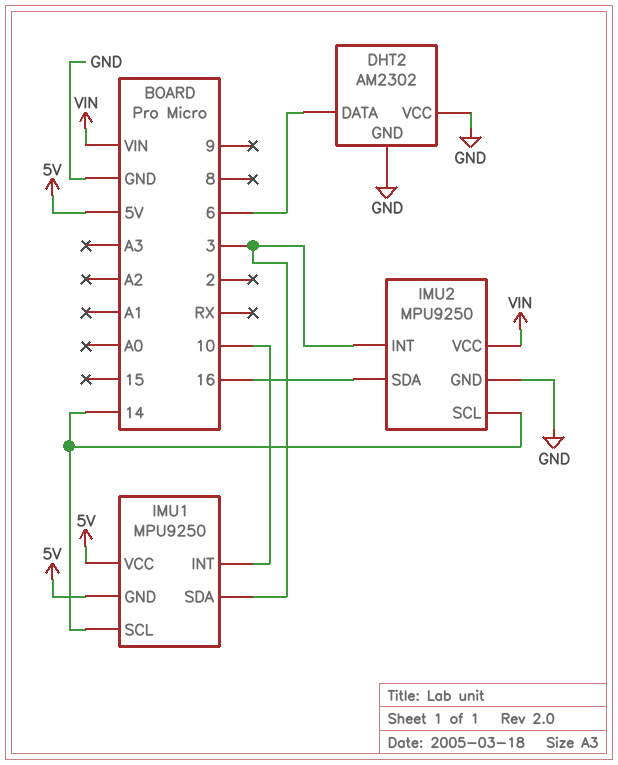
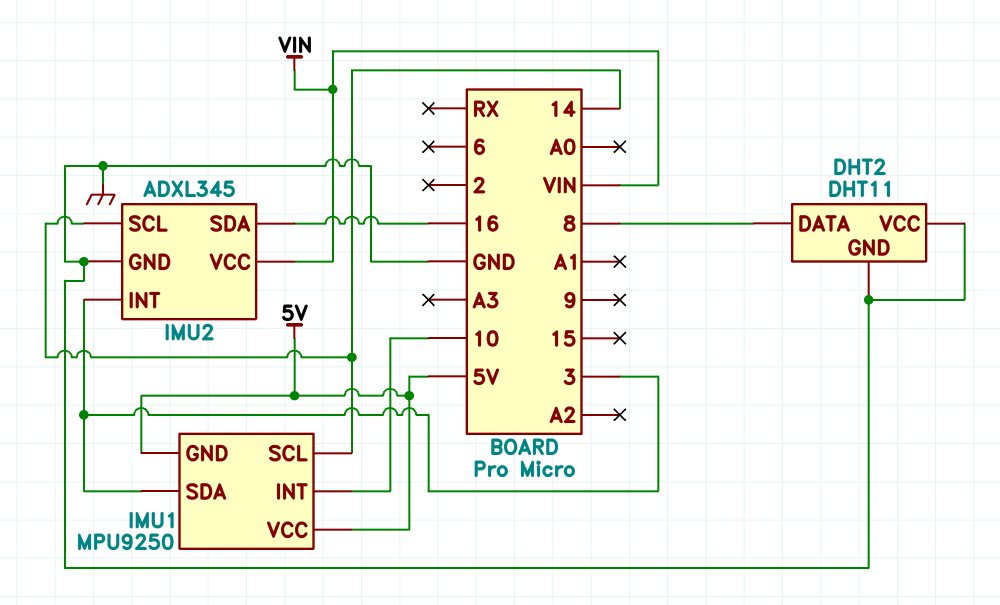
DHT2: AM2302 -> DHT11
DHT2 pin DATA: 6 -> 8
IMU2: MPU9250 -> ADXL345

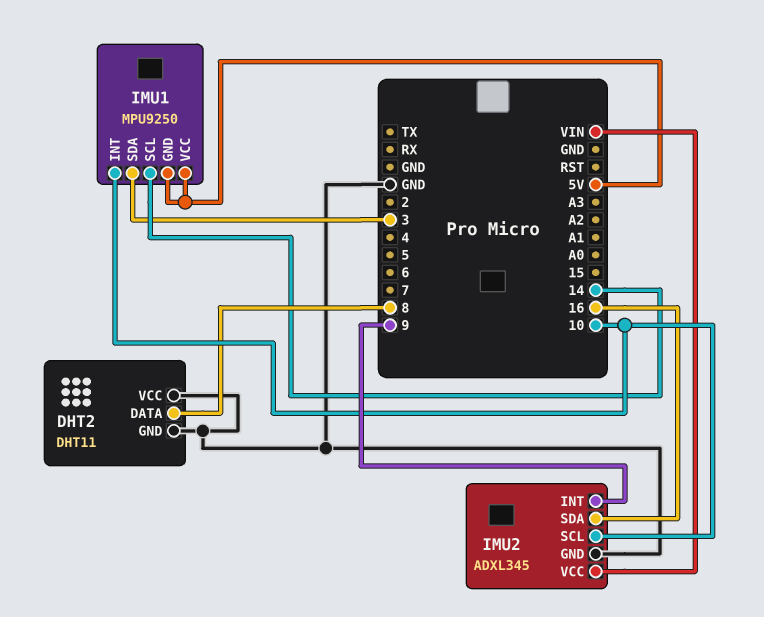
IMU2 pin INT: 3 -> 9
IMU2 pin SCL: 14 -> 10

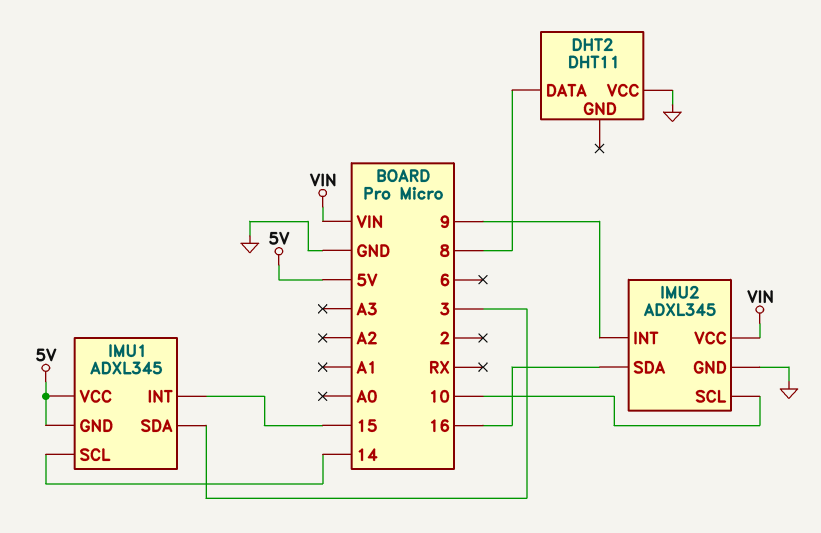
DHT2 pin GND: GND -> none
IMU1: MPU9250 -> ADXL345
IMU1 pin INT: 10 -> 15

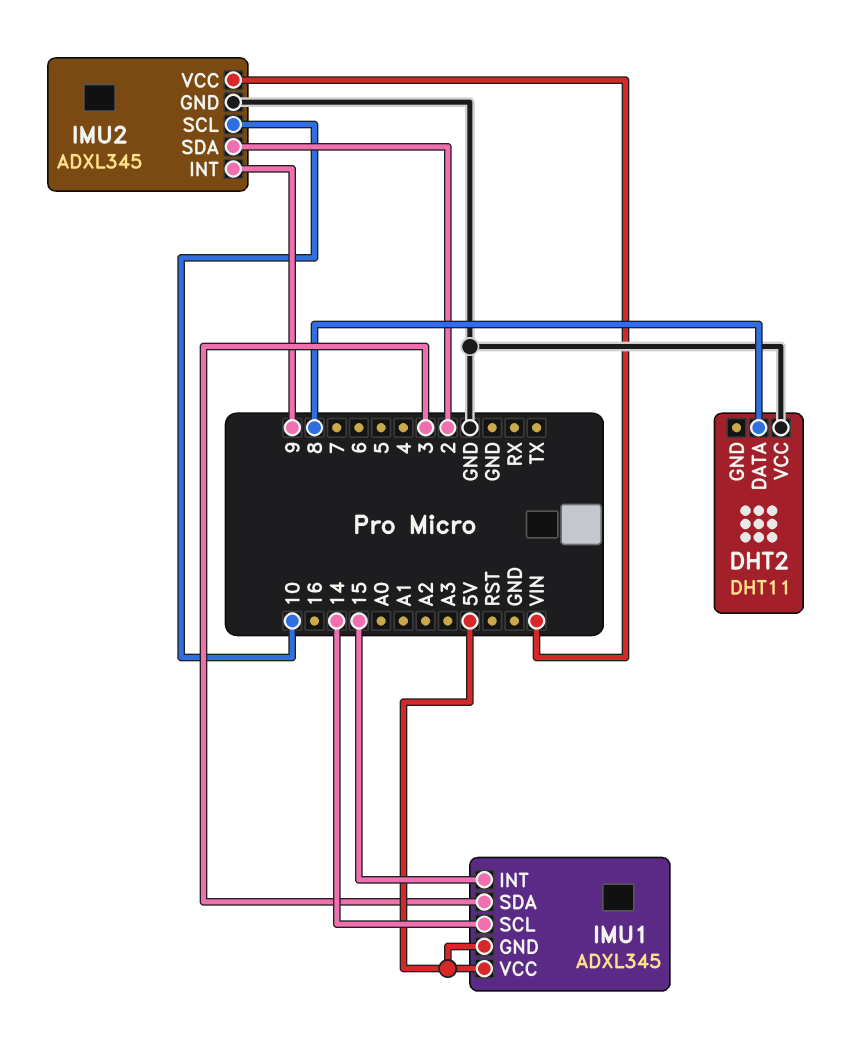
IMU2 pin SDA: 16 -> 2

